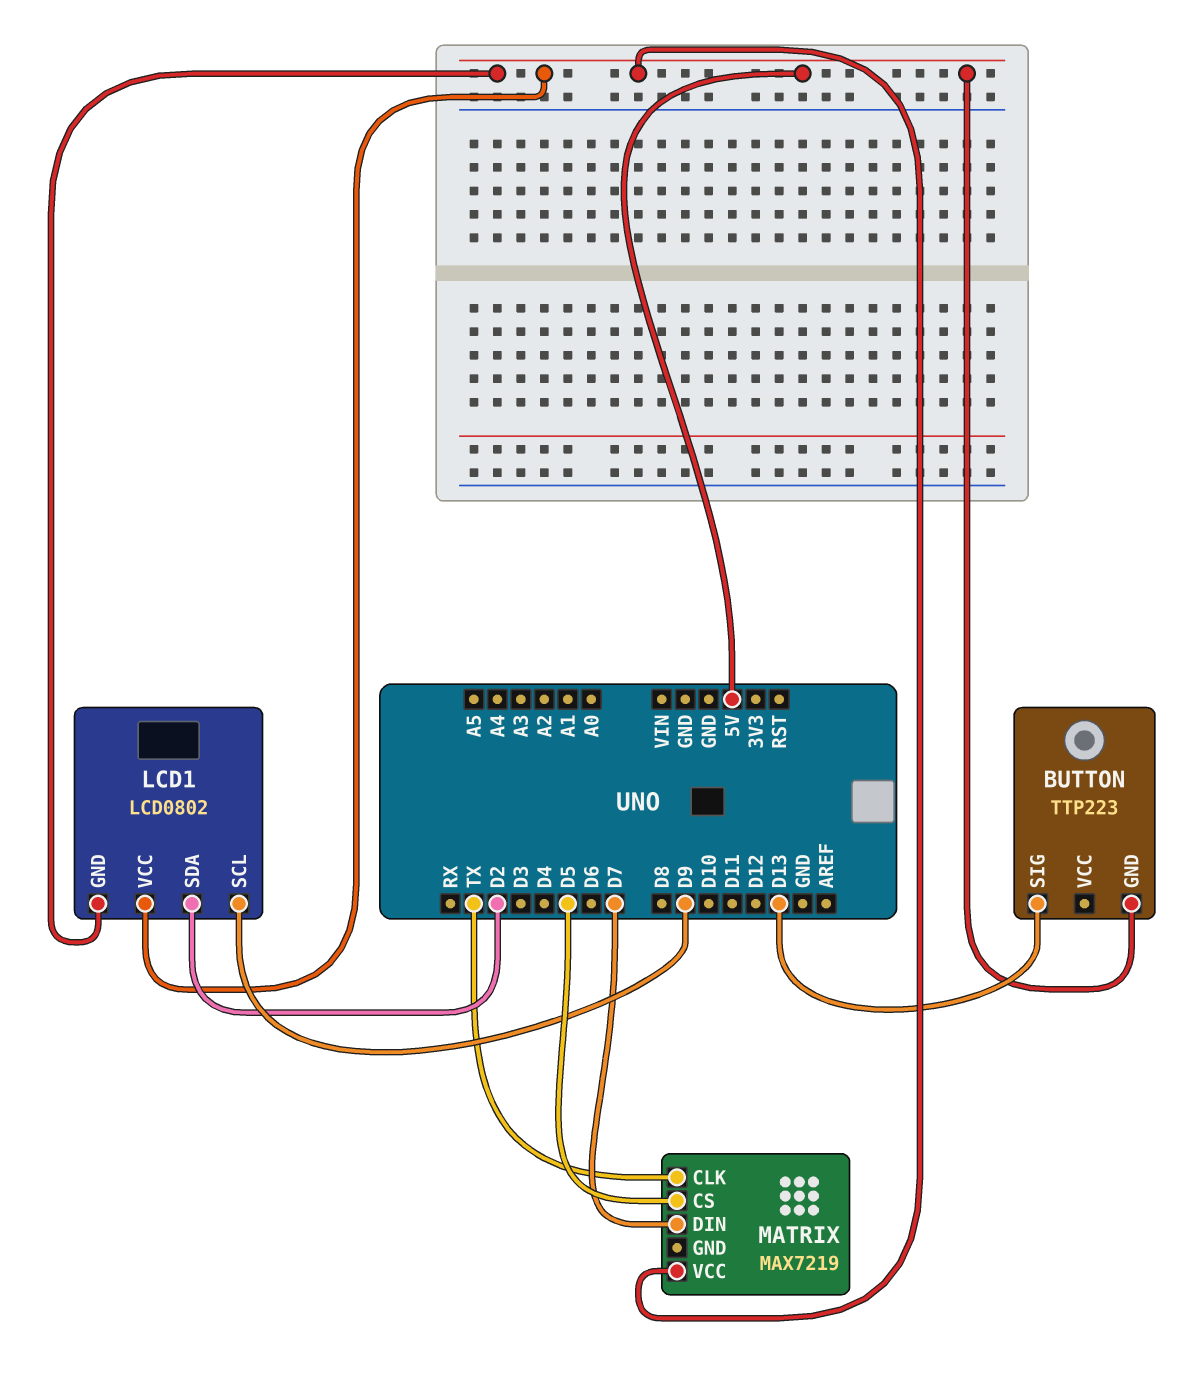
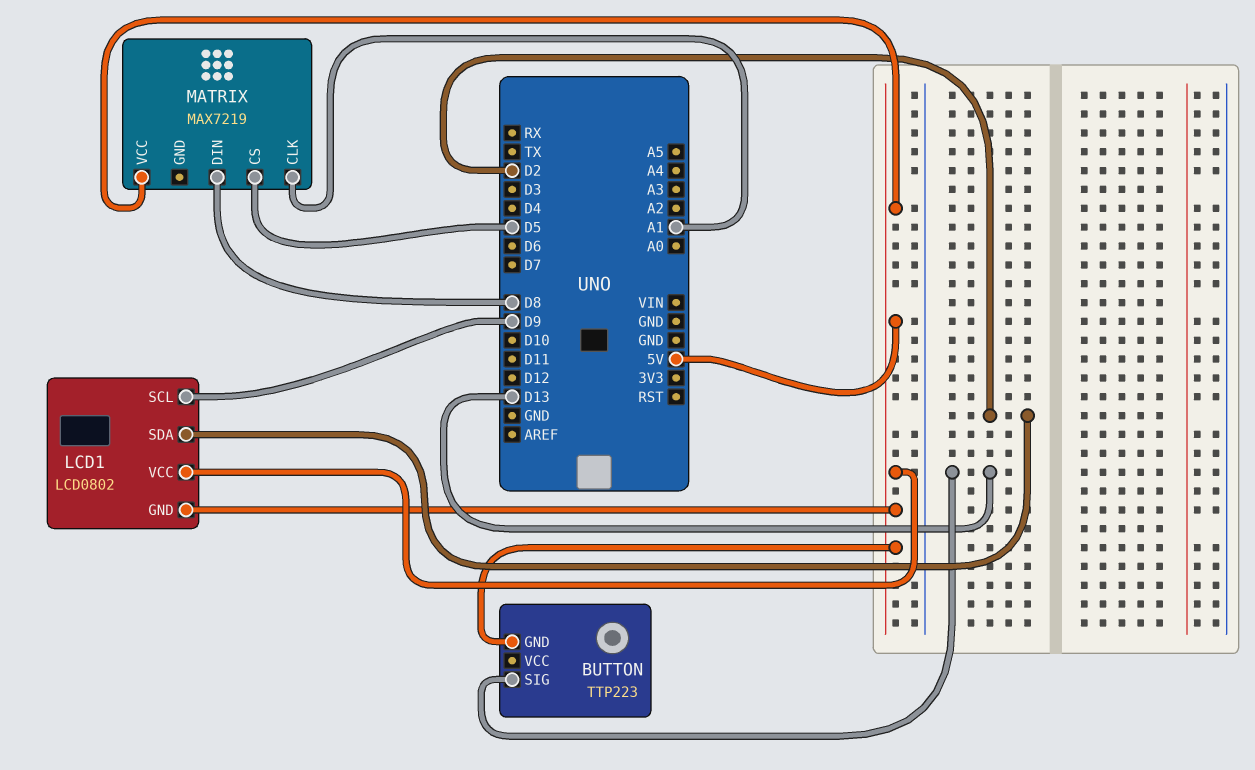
MATRIX pin CLK: TX -> A1
MATRIX pin DIN: D7 -> D8

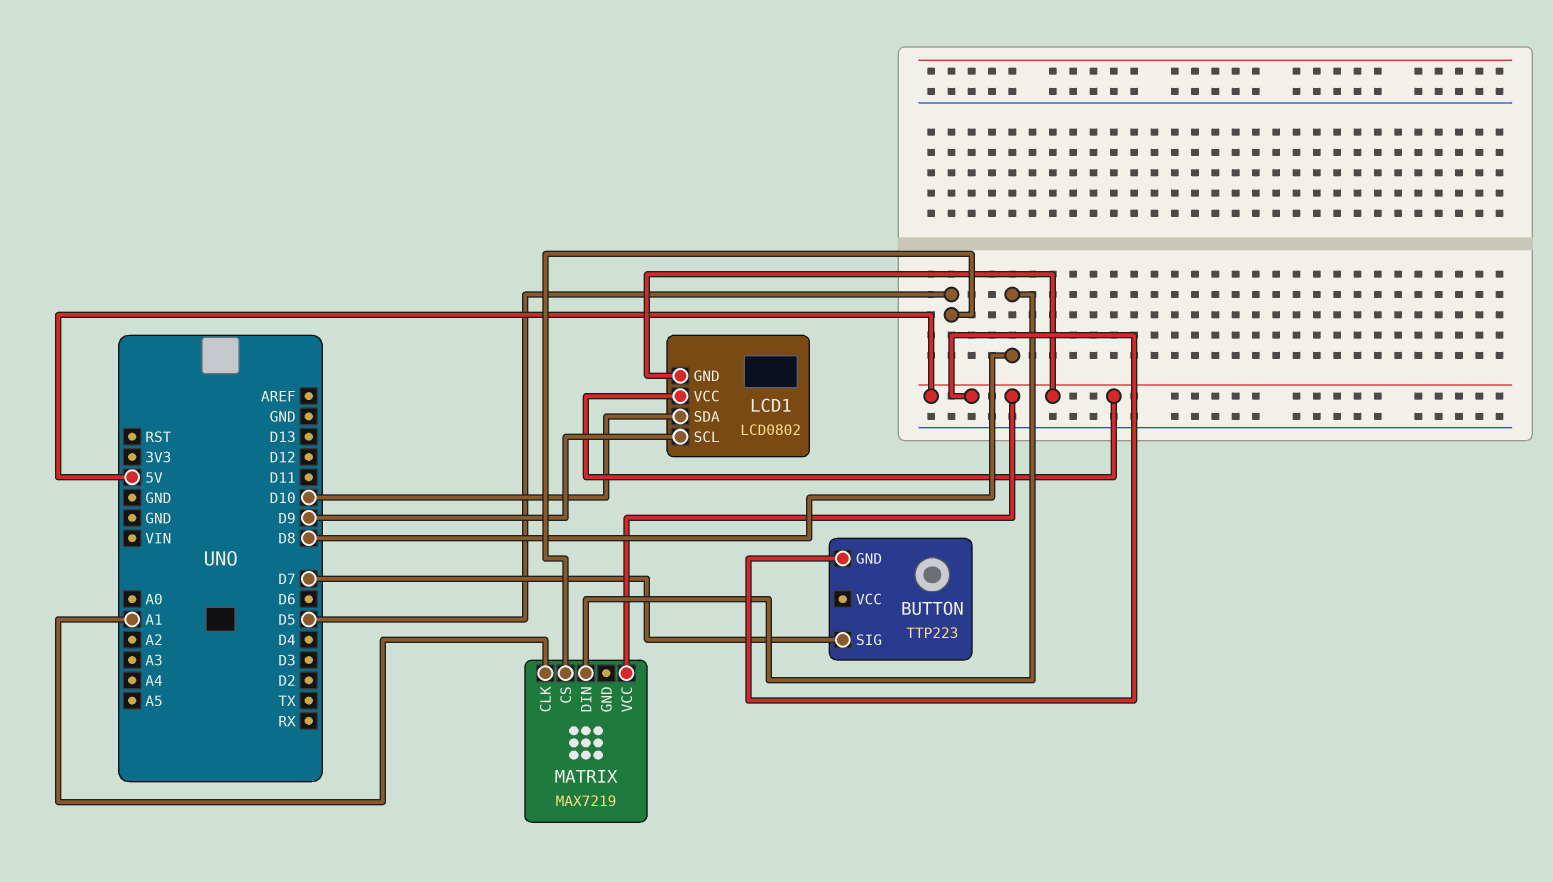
BUTTON pin SIG: D13 -> D7
LCD1 pin SDA: D2 -> D10

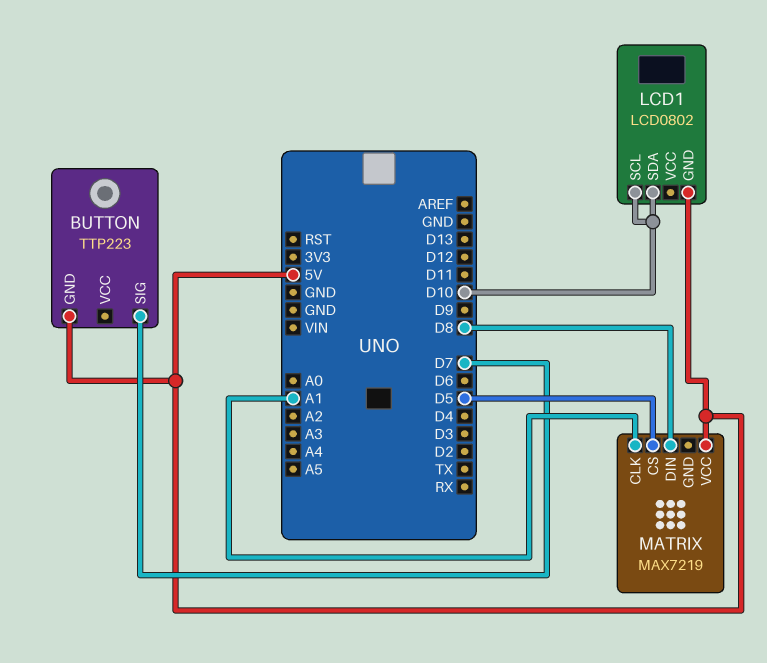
LCD1 pin SCL: D9 -> D10
LCD1 pin VCC: 5V -> none

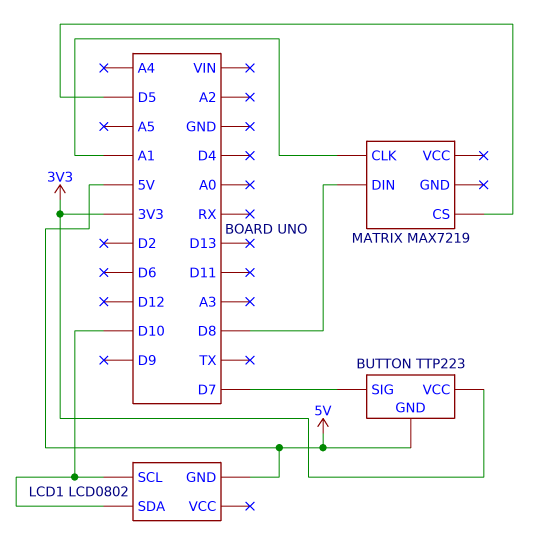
BUTTON pin VCC: none -> 3V3
MATRIX pin VCC: 5V -> none

